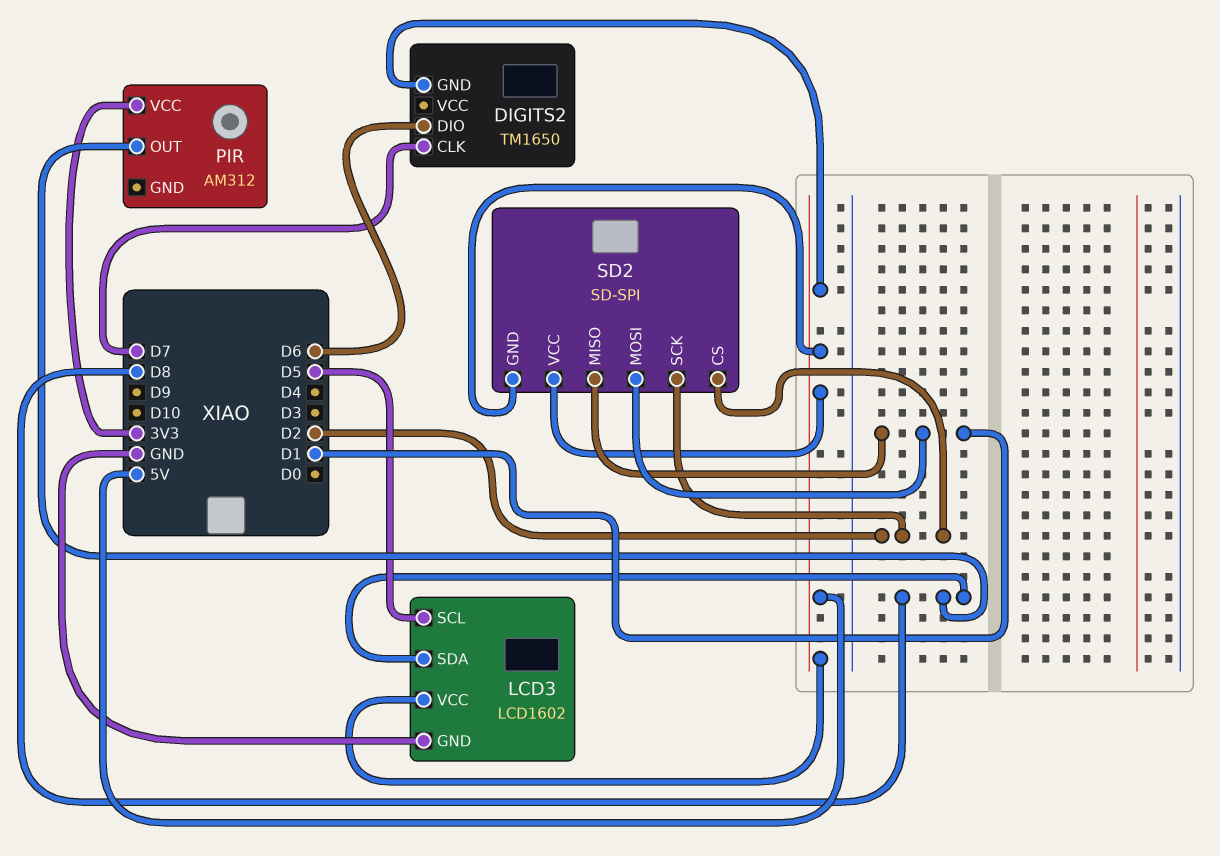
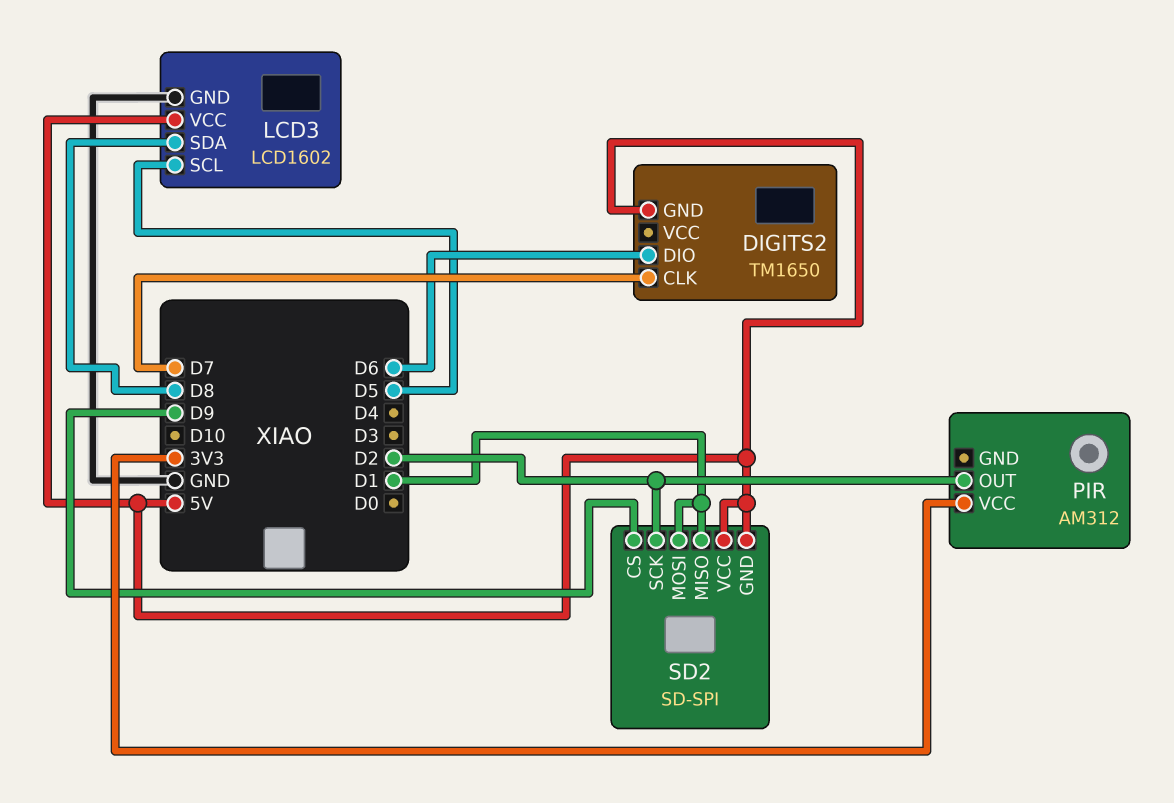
PIR pin OUT: D8 -> D2
SD2 pin CS: D2 -> D9

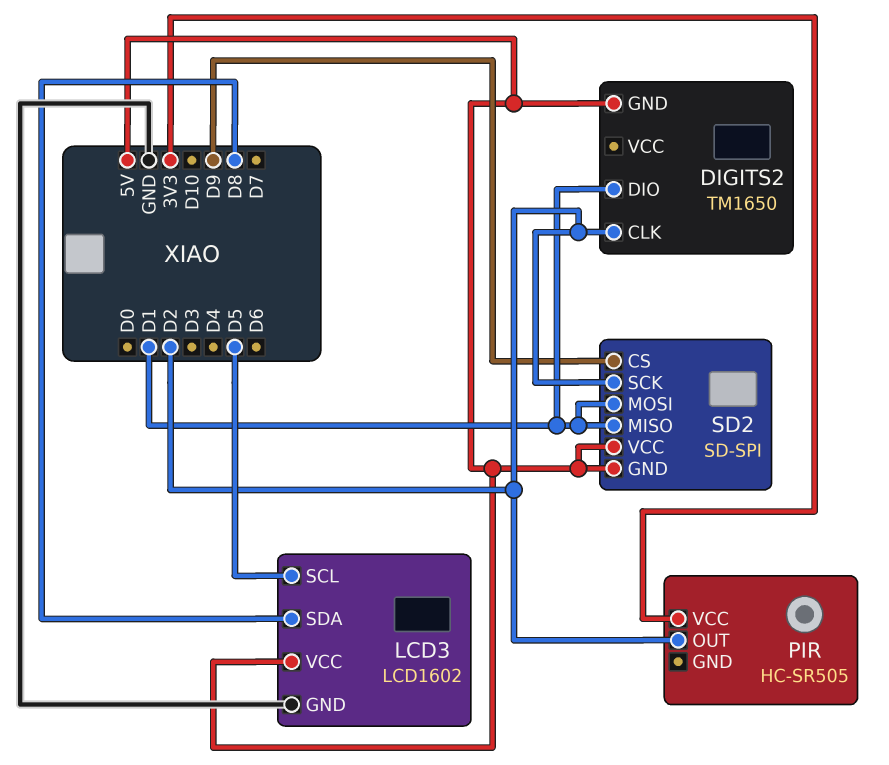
DIGITS2 pin CLK: D7 -> D2
DIGITS2 pin DIO: D6 -> D1
PIR: AM312 -> HC-SR505

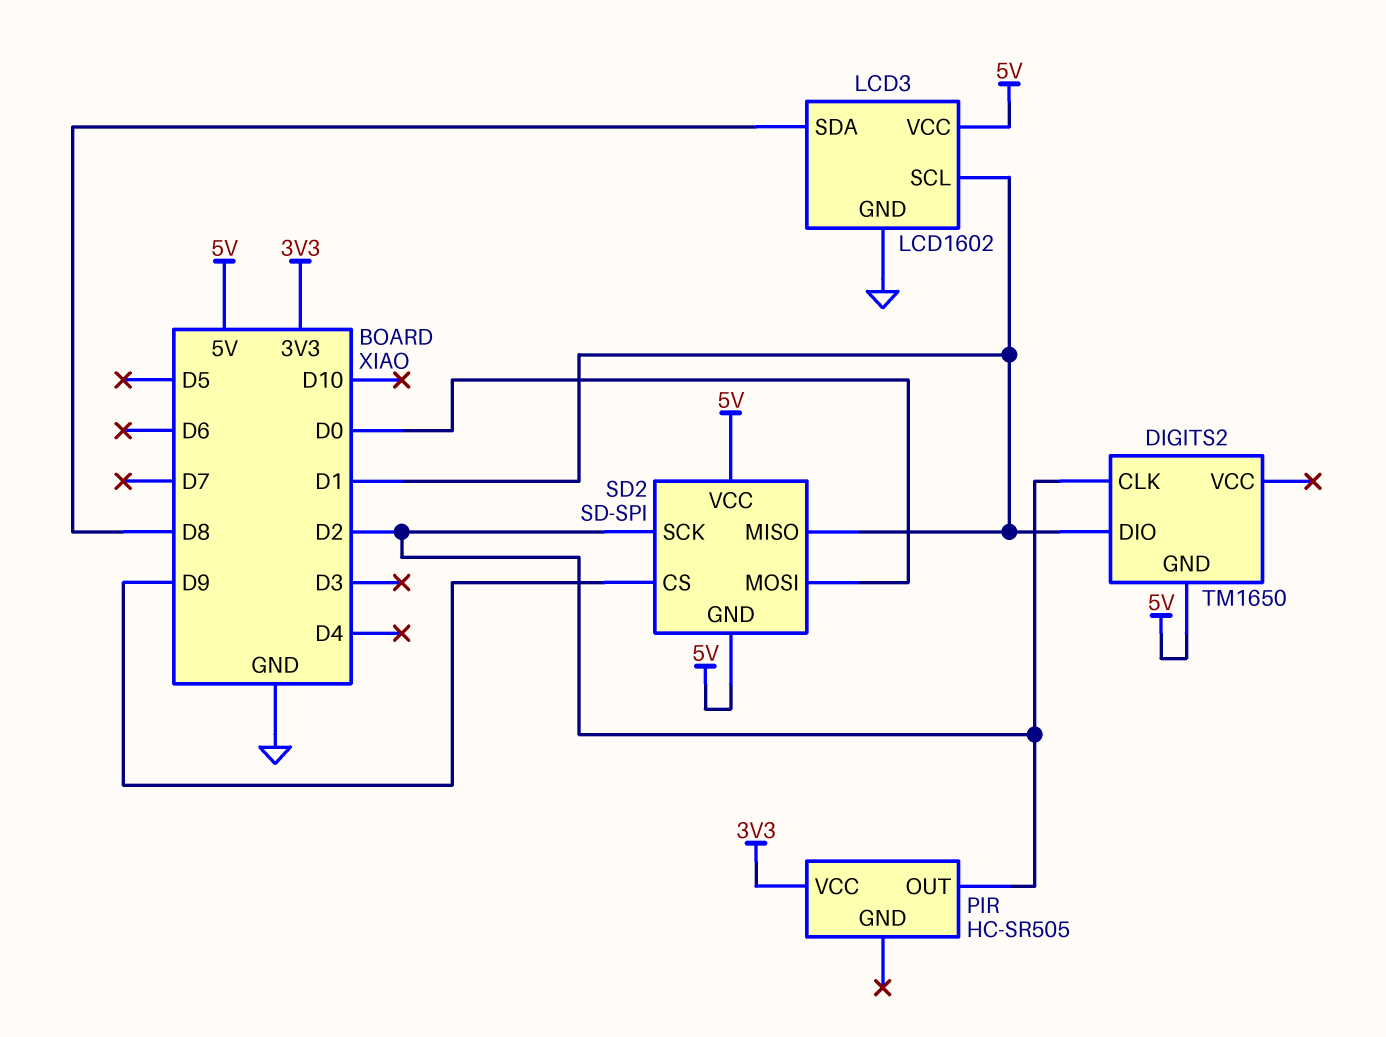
LCD3 pin SCL: D5 -> D1
SD2 pin MOSI: D1 -> D0

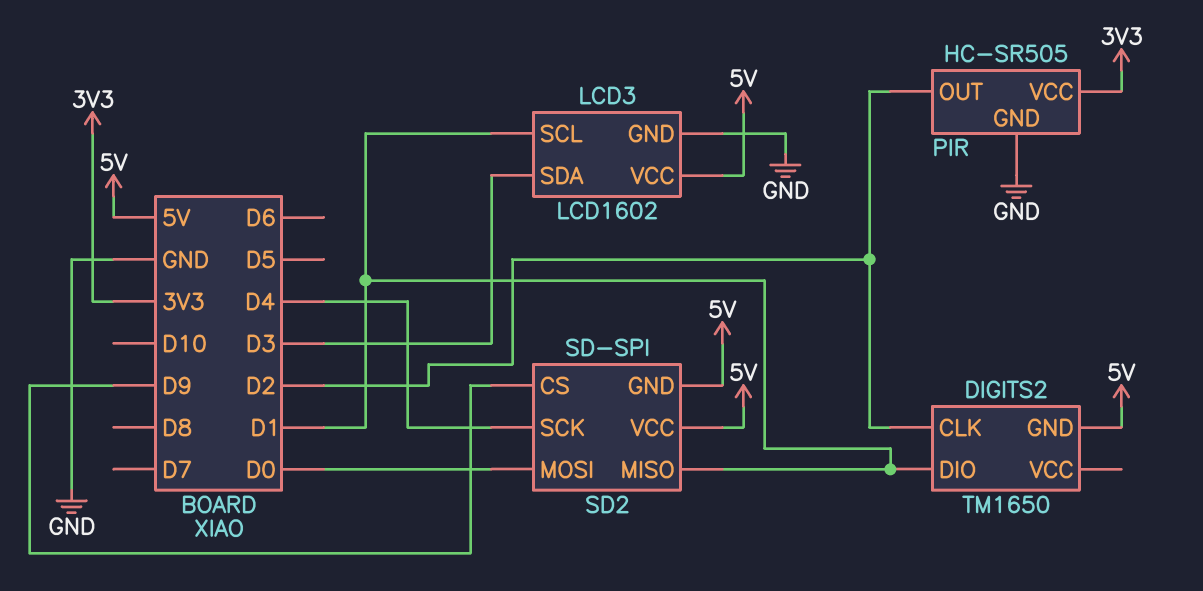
LCD3 pin SDA: D8 -> D3
PIR pin GND: none -> GND
SD2 pin SCK: D2 -> D4

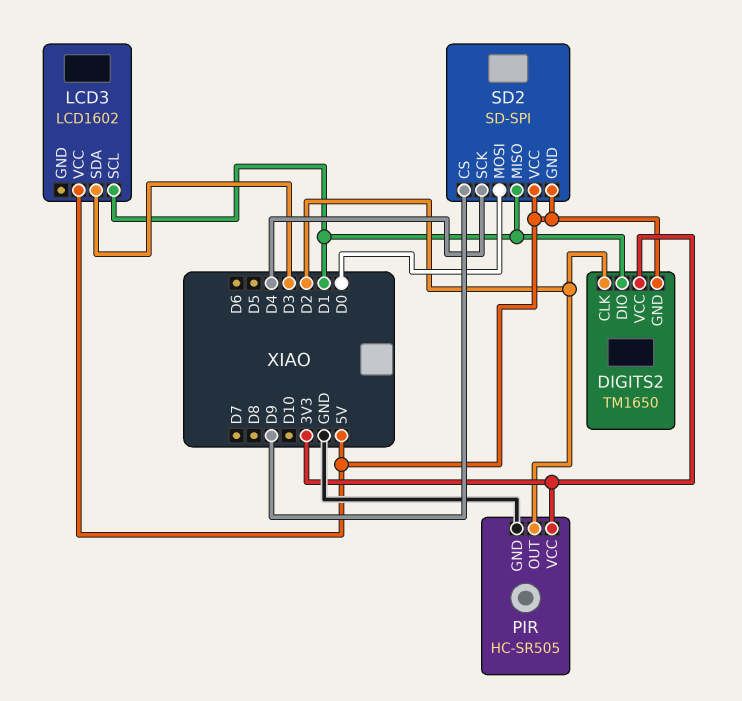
DIGITS2 pin VCC: none -> 3V3
LCD3 pin GND: GND -> none

